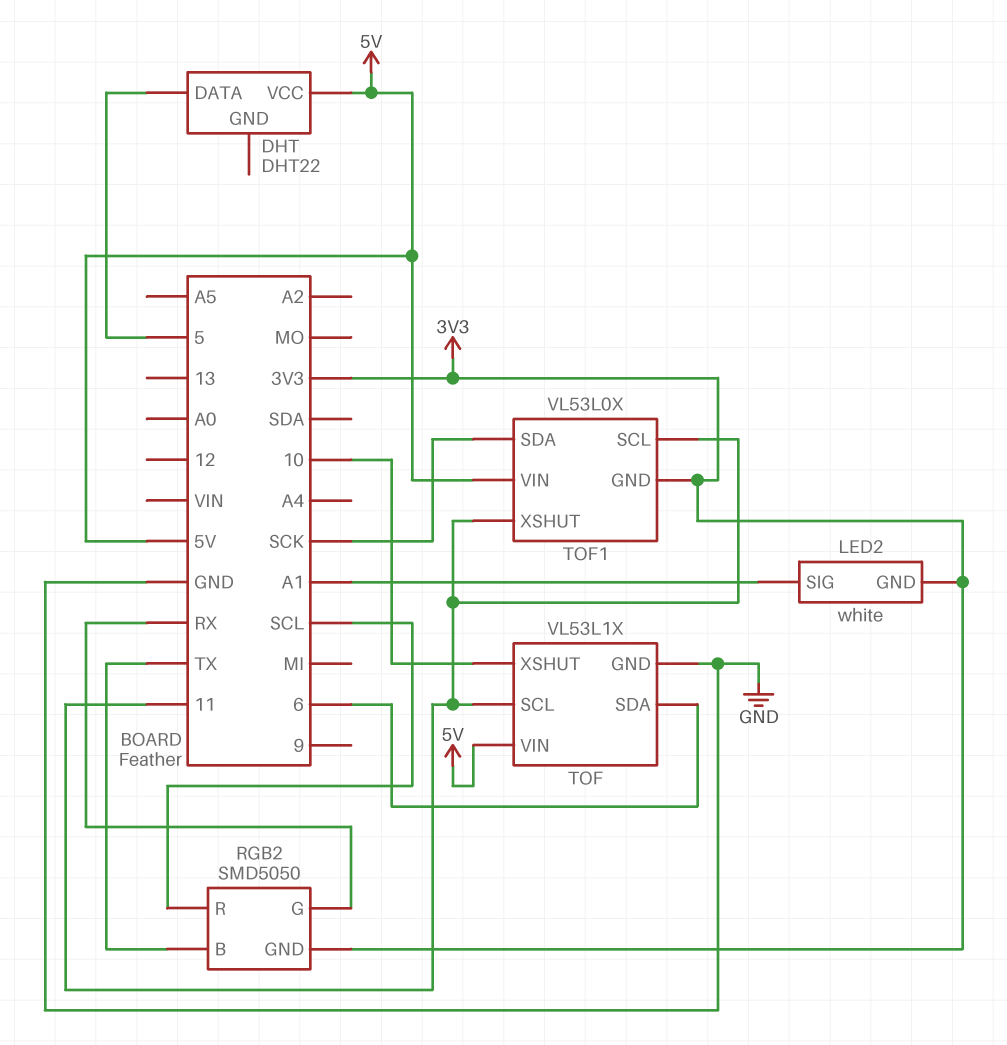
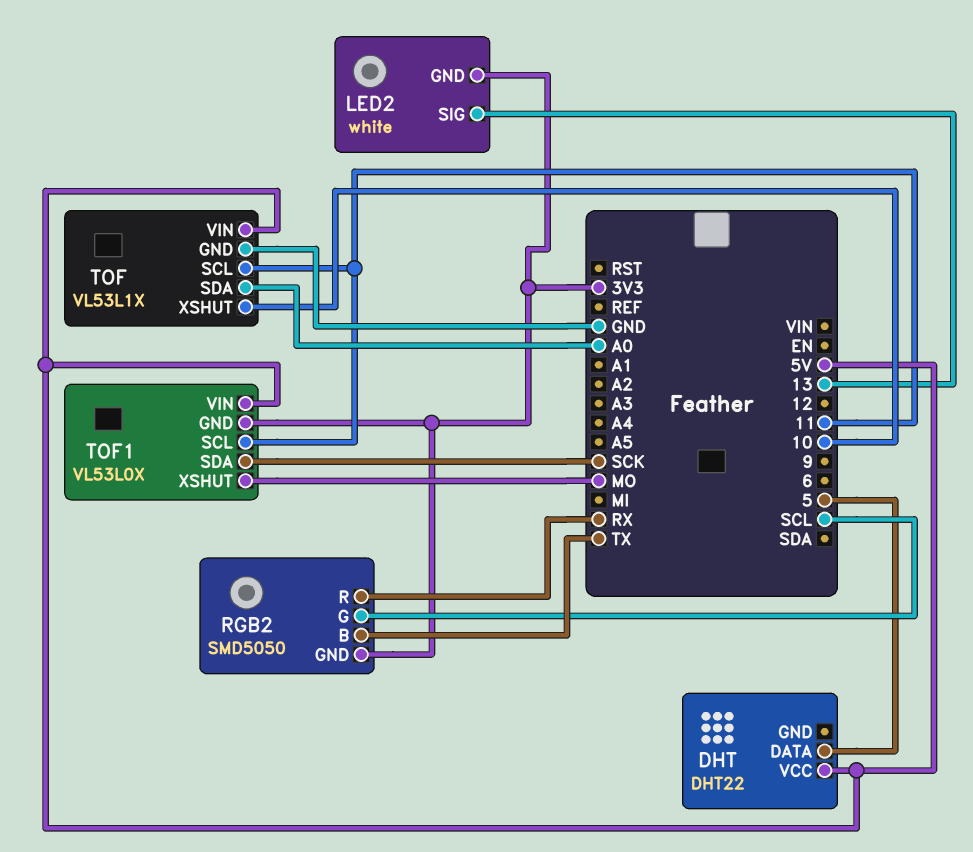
LED2 pin SIG: A1 -> 13
RGB2 pin G: RX -> SCL
RGB2 pin R: SCL -> RX
TOF pin SDA: 6 -> A0
TOF1 pin XSHUT: 11 -> MO

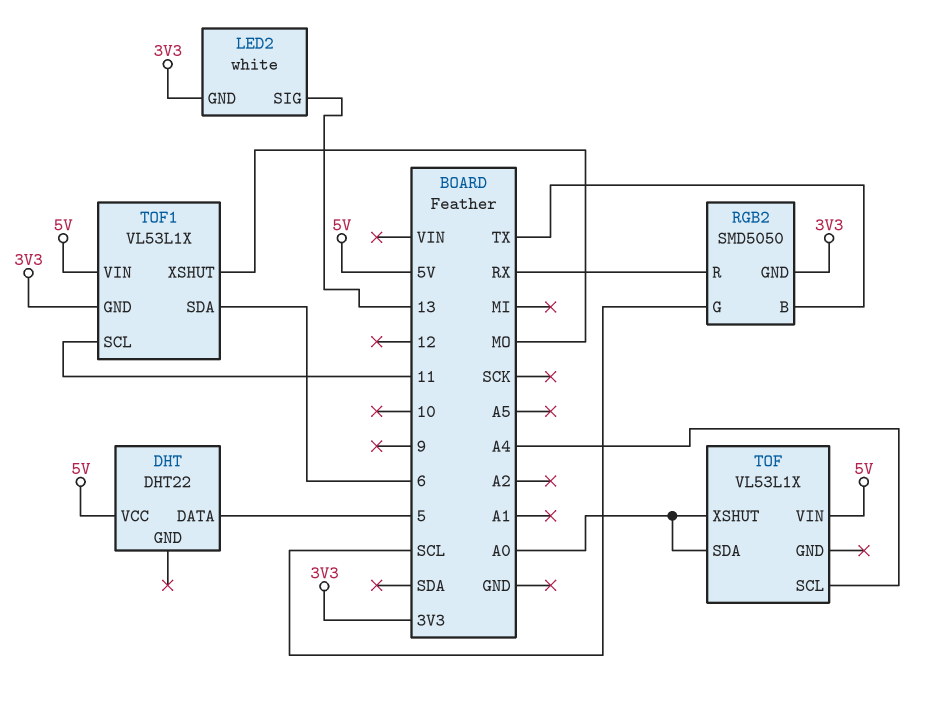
TOF pin GND: GND -> none
TOF pin SCL: 11 -> A4
TOF pin XSHUT: 10 -> A0
TOF1: VL53L0X -> VL53L1X
TOF1 pin SDA: SCK -> 6

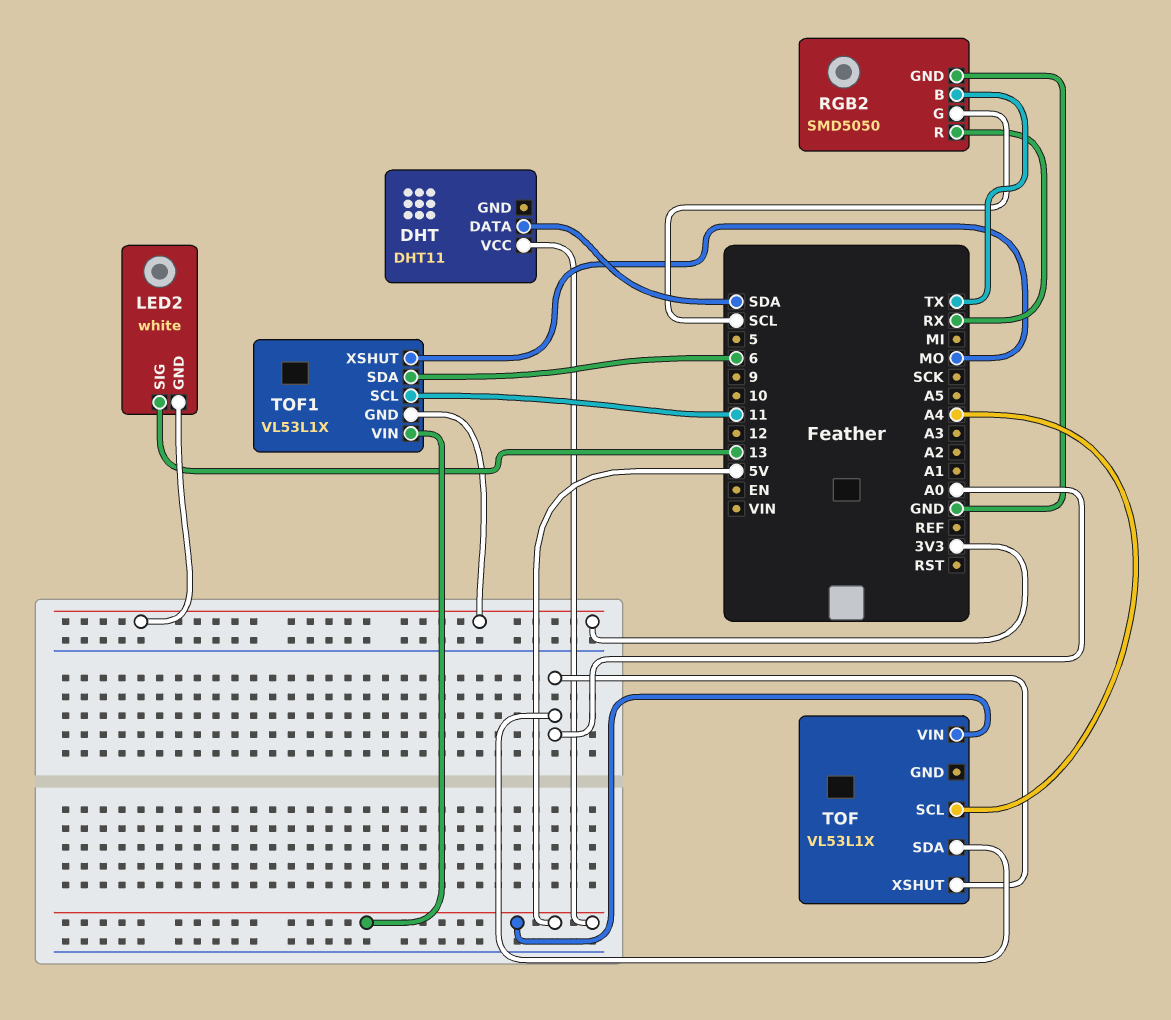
DHT: DHT22 -> DHT11
DHT pin DATA: 5 -> SDA
RGB2 pin GND: 3V3 -> GND

